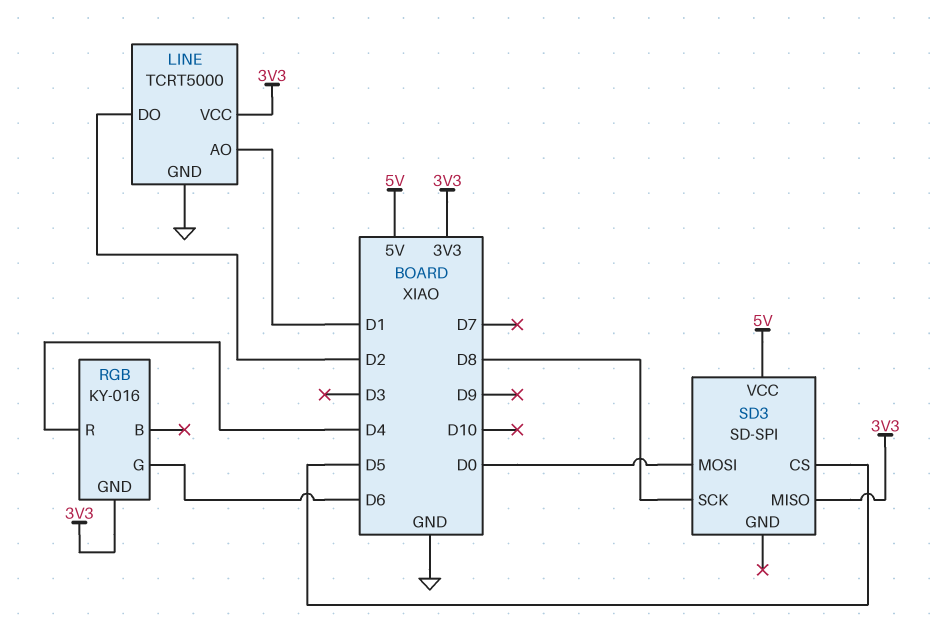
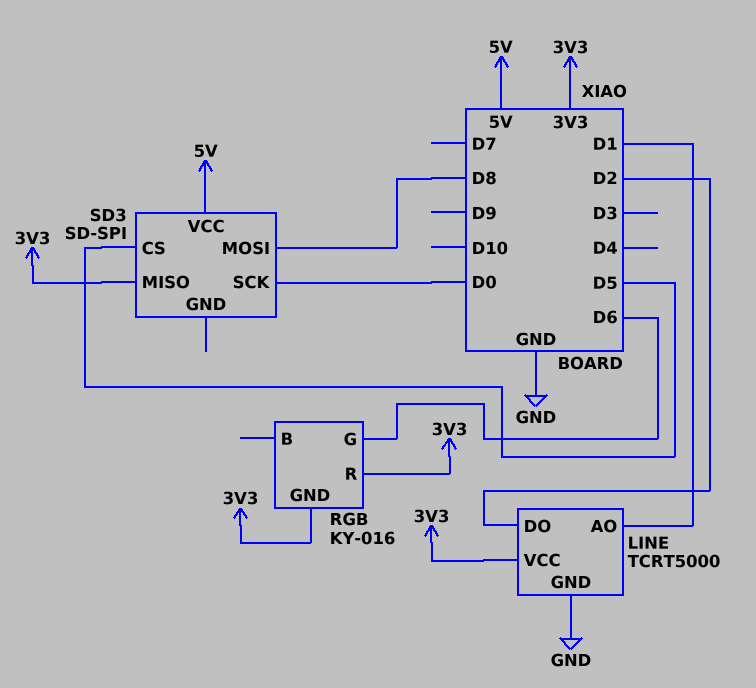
RGB pin R: D4 -> 3V3
SD3 pin MOSI: D0 -> D8
SD3 pin SCK: D8 -> D0

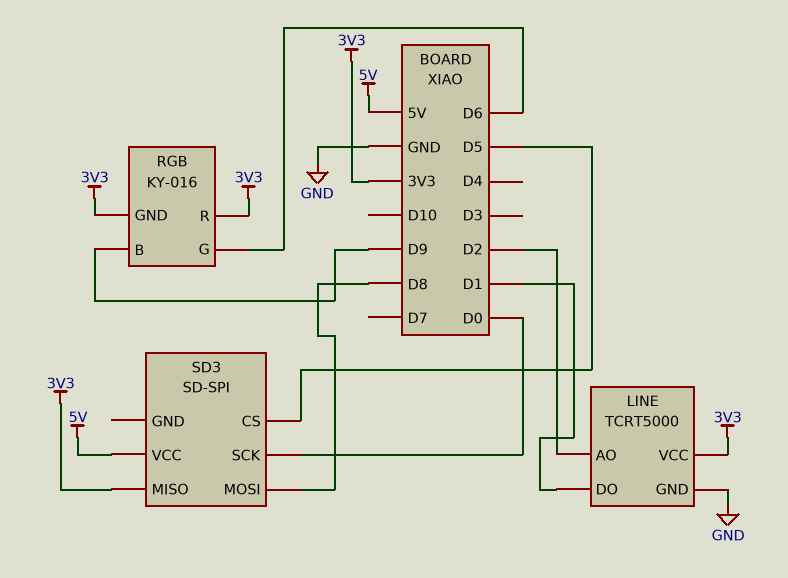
LINE pin AO: D1 -> D2
LINE pin DO: D2 -> D1
RGB pin B: none -> D9

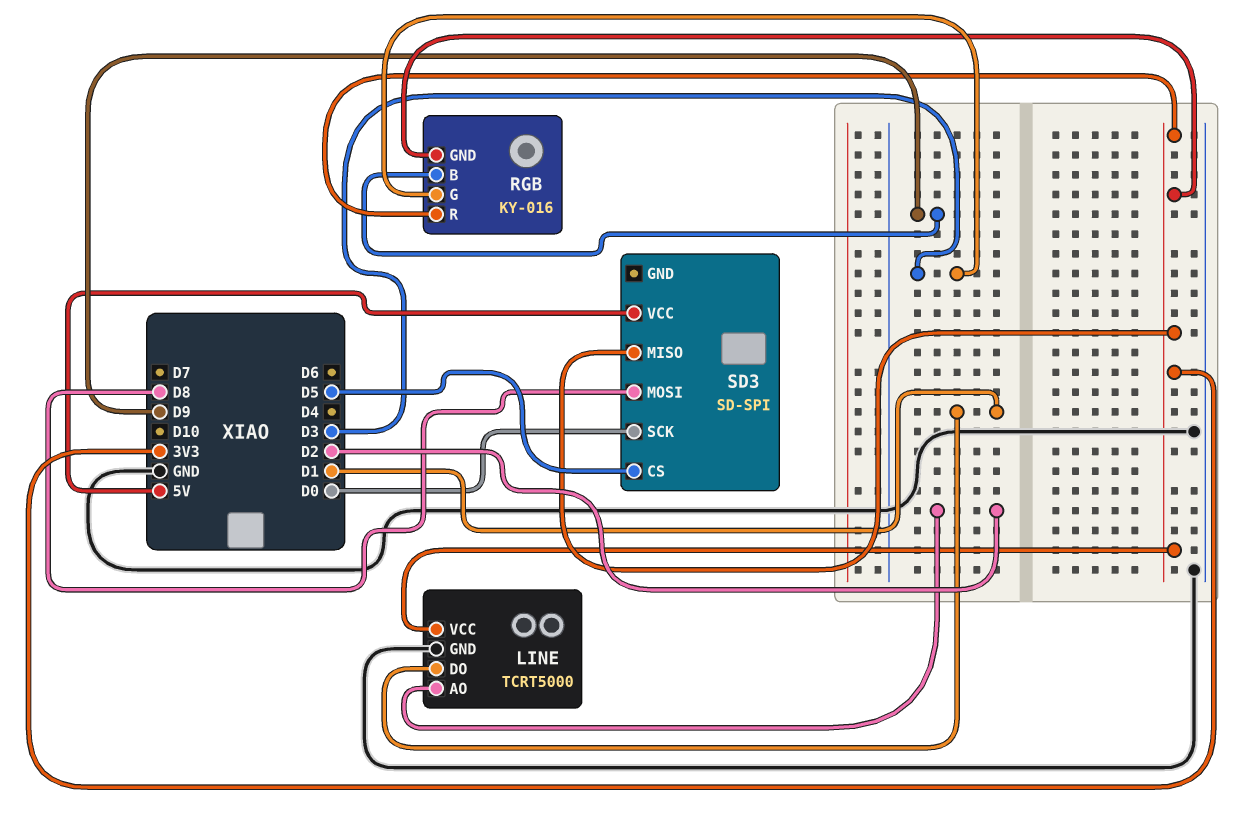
RGB pin G: D6 -> D3

